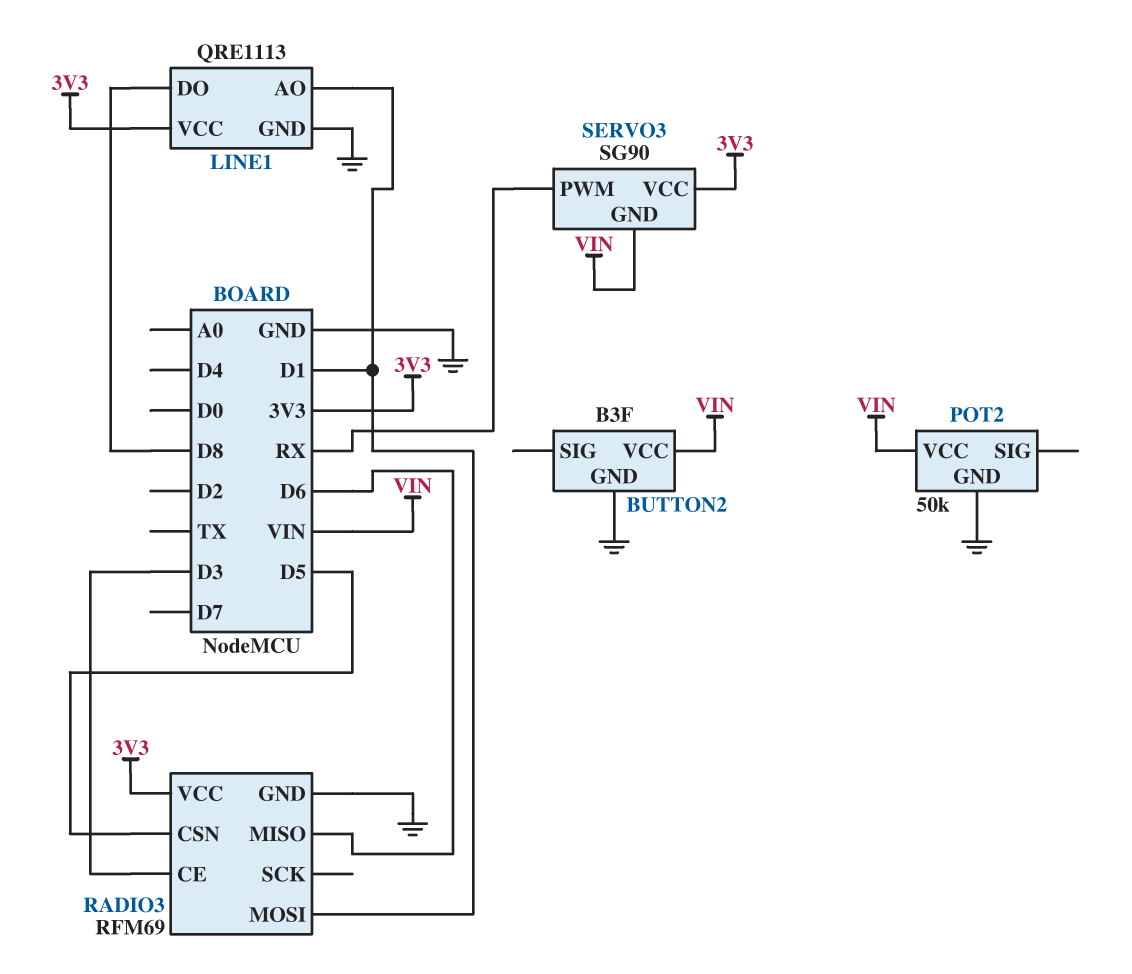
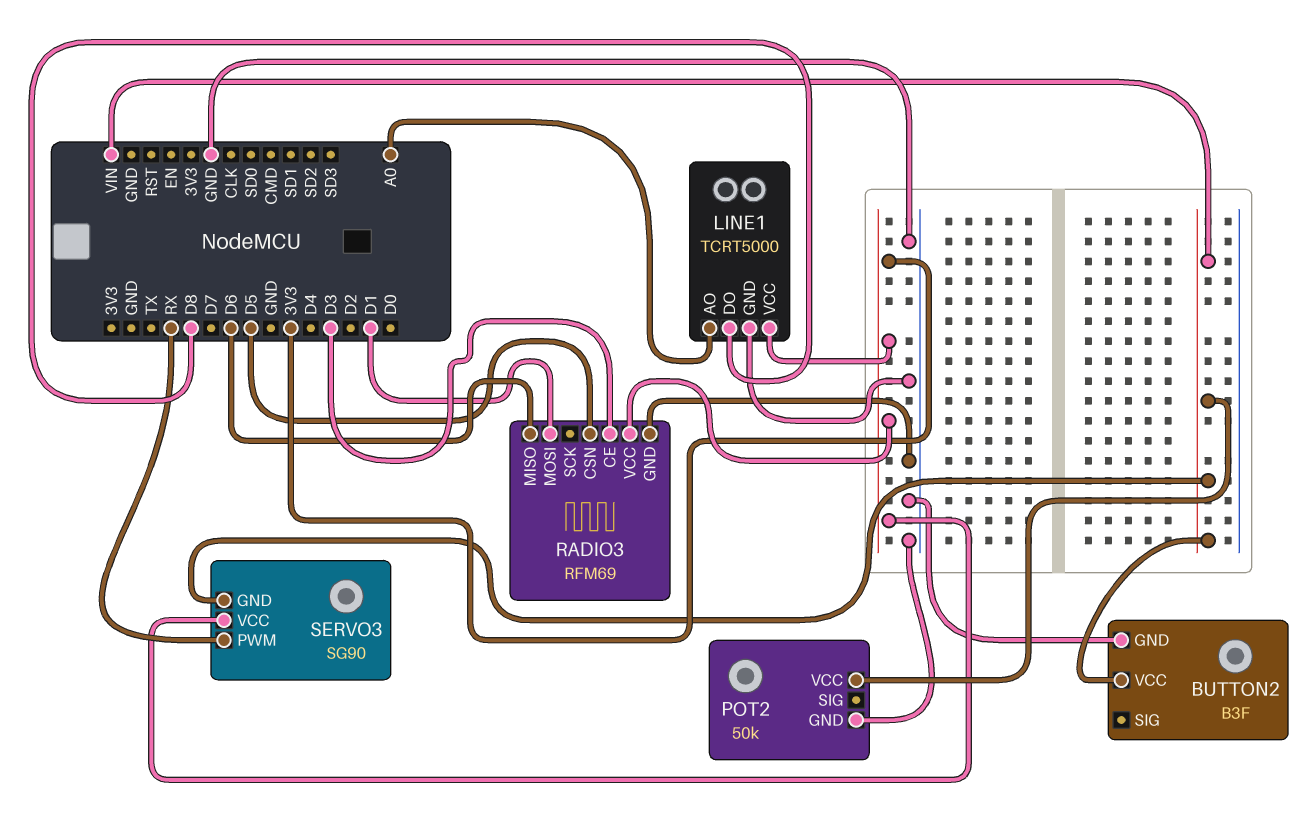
LINE1: QRE1113 -> TCRT5000
LINE1 pin AO: D1 -> A0

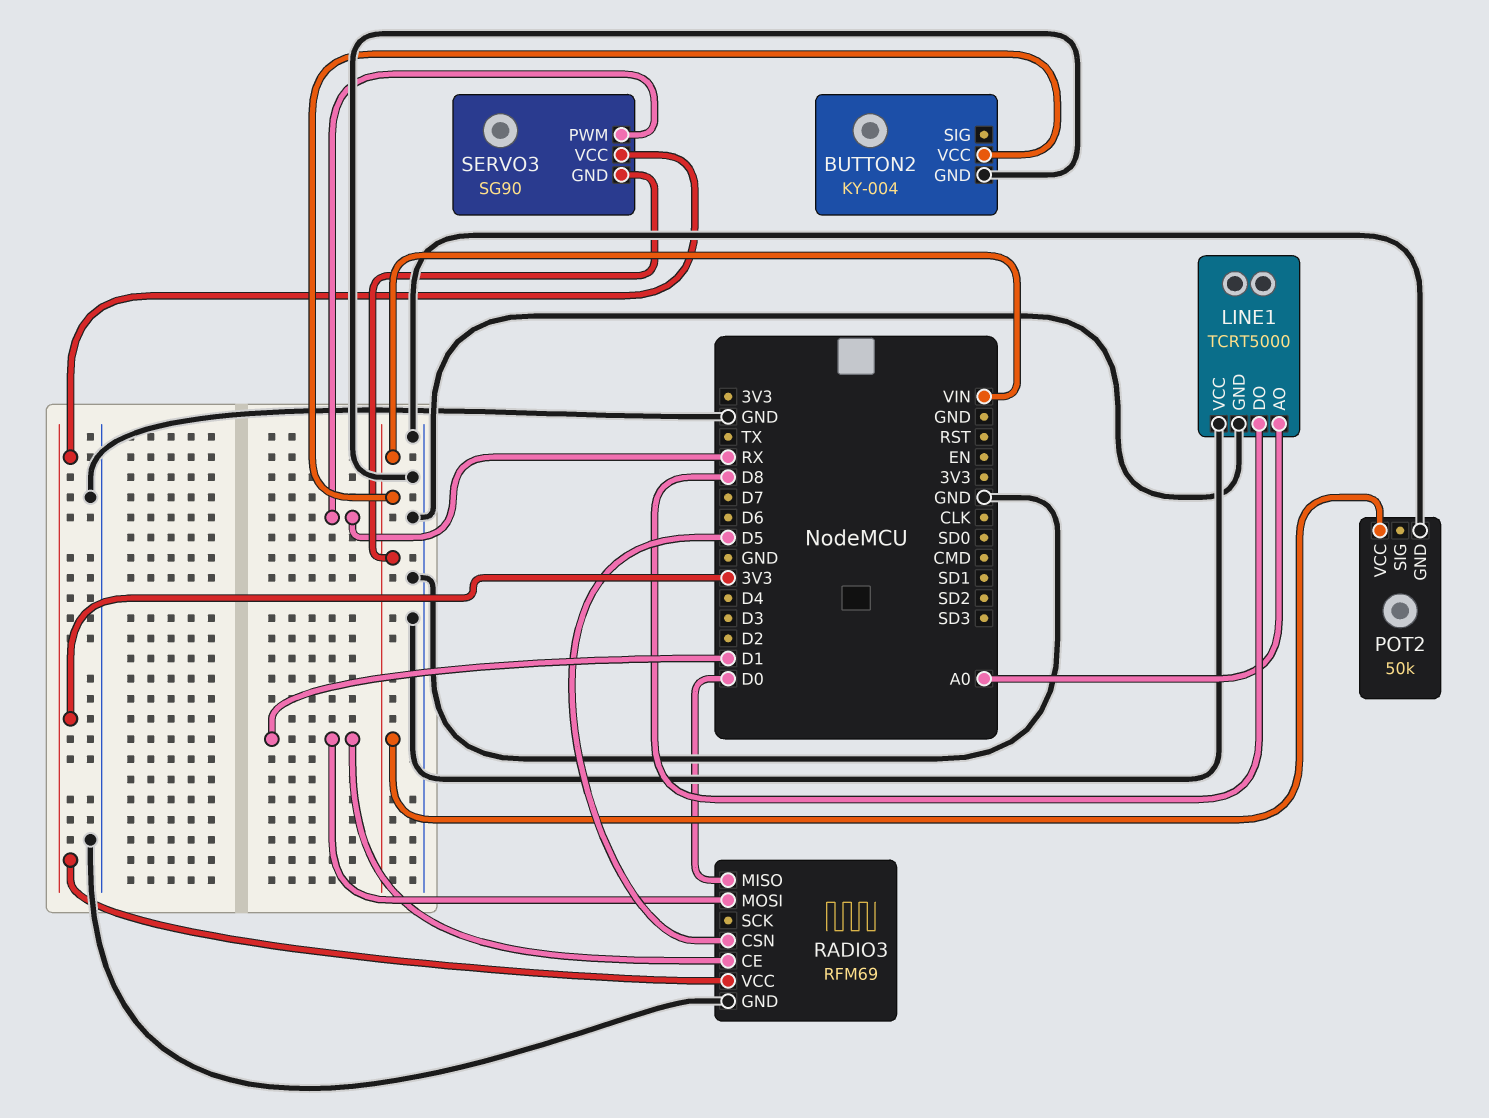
BUTTON2: B3F -> KY-004
LINE1 pin VCC: 3V3 -> GND
RADIO3 pin CE: D3 -> D1
RADIO3 pin MISO: D6 -> D0

